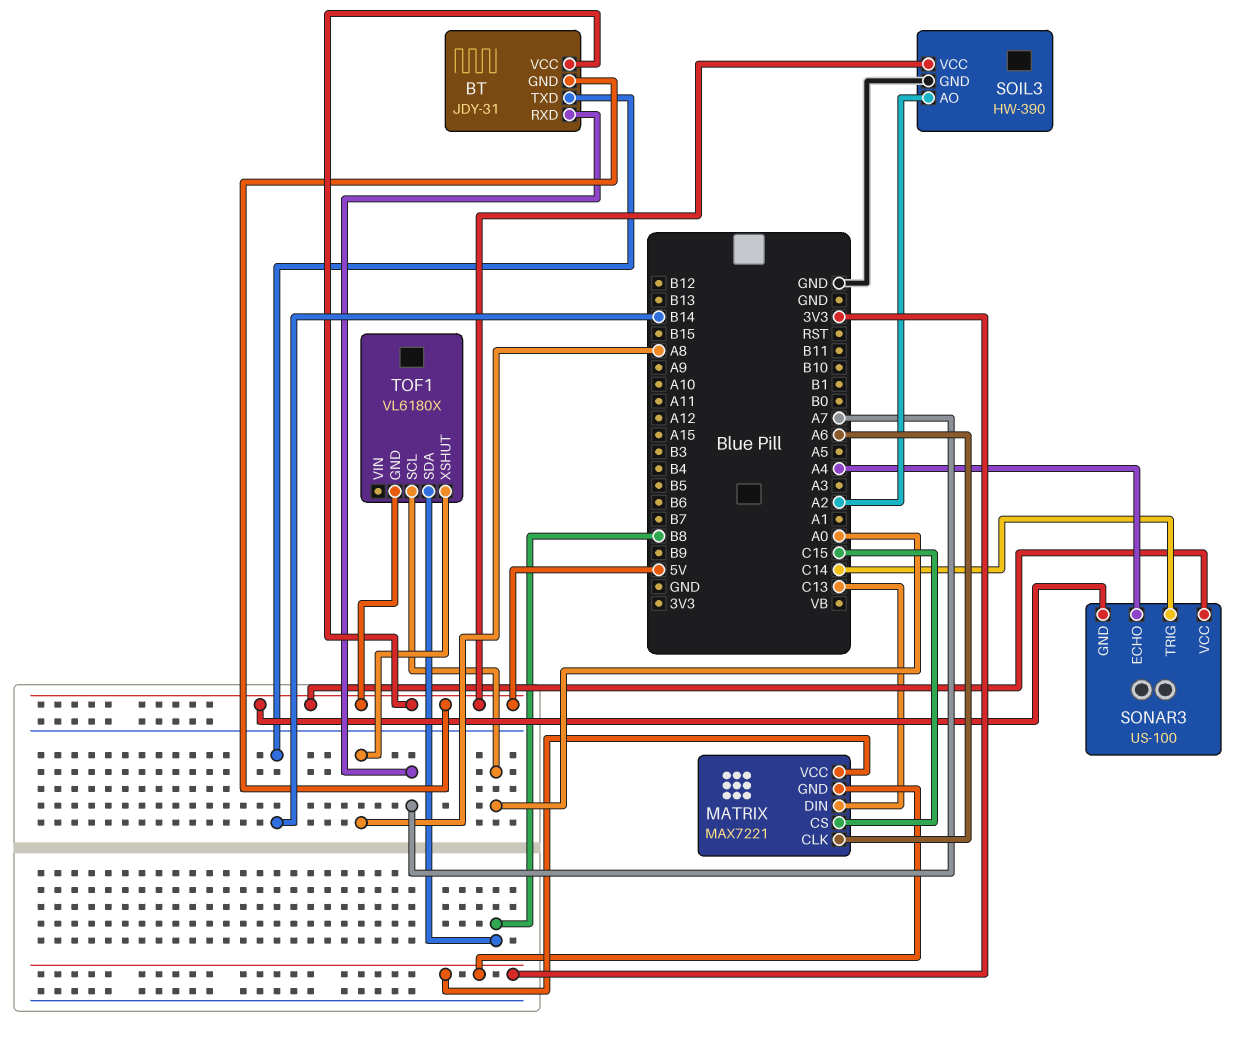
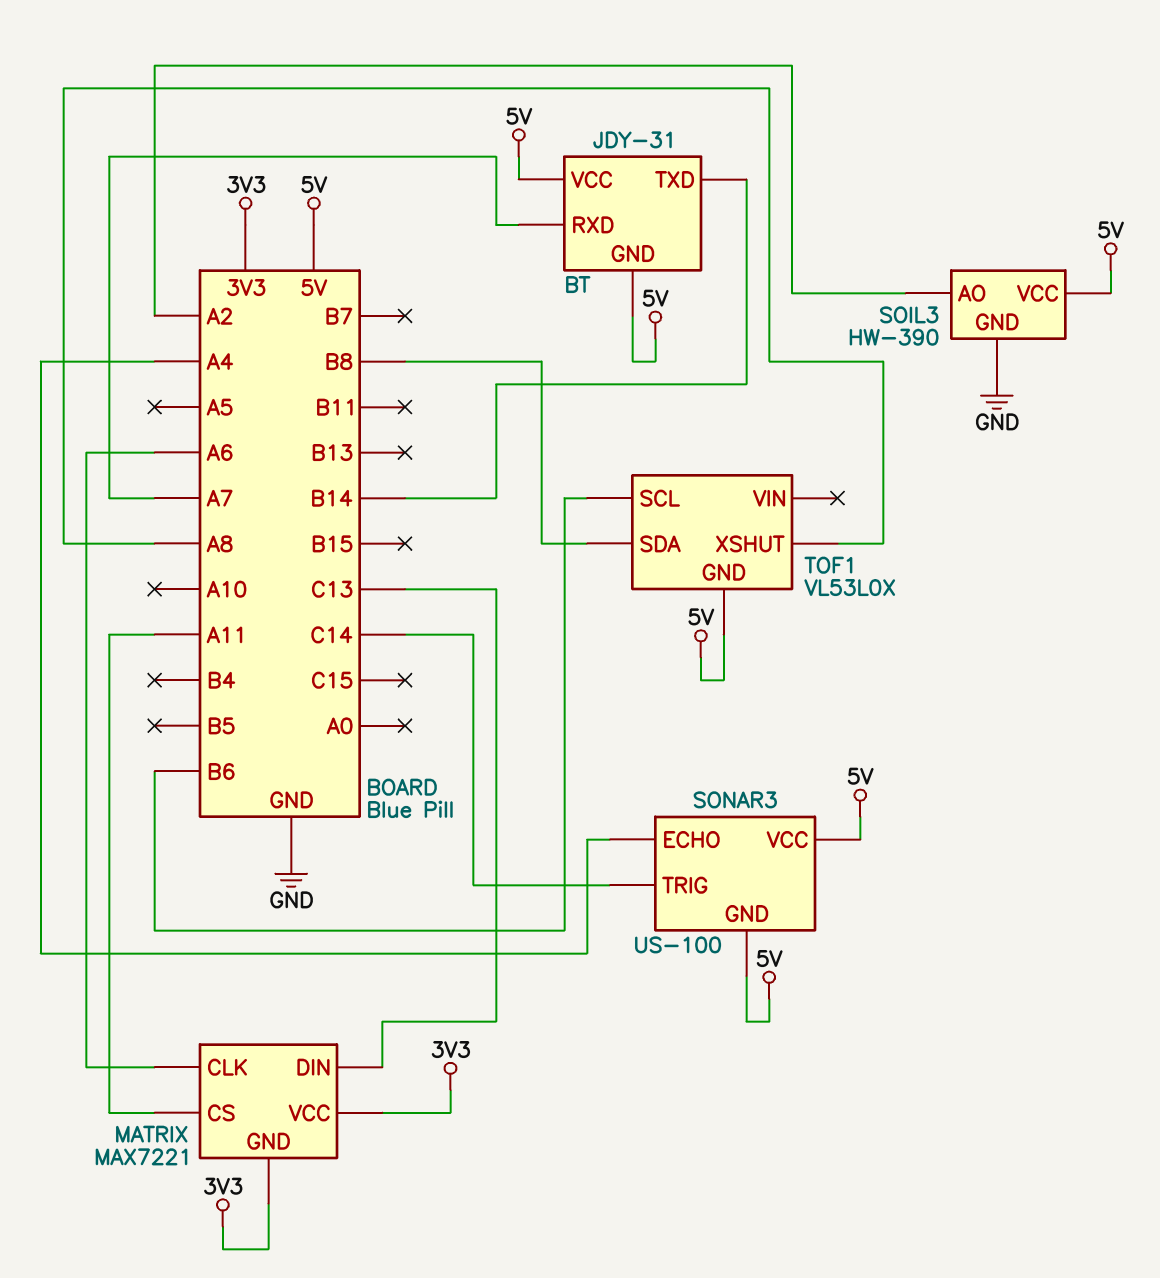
MATRIX pin CS: C15 -> A11
TOF1: VL6180X -> VL53L0X
TOF1 pin SCL: A0 -> B6

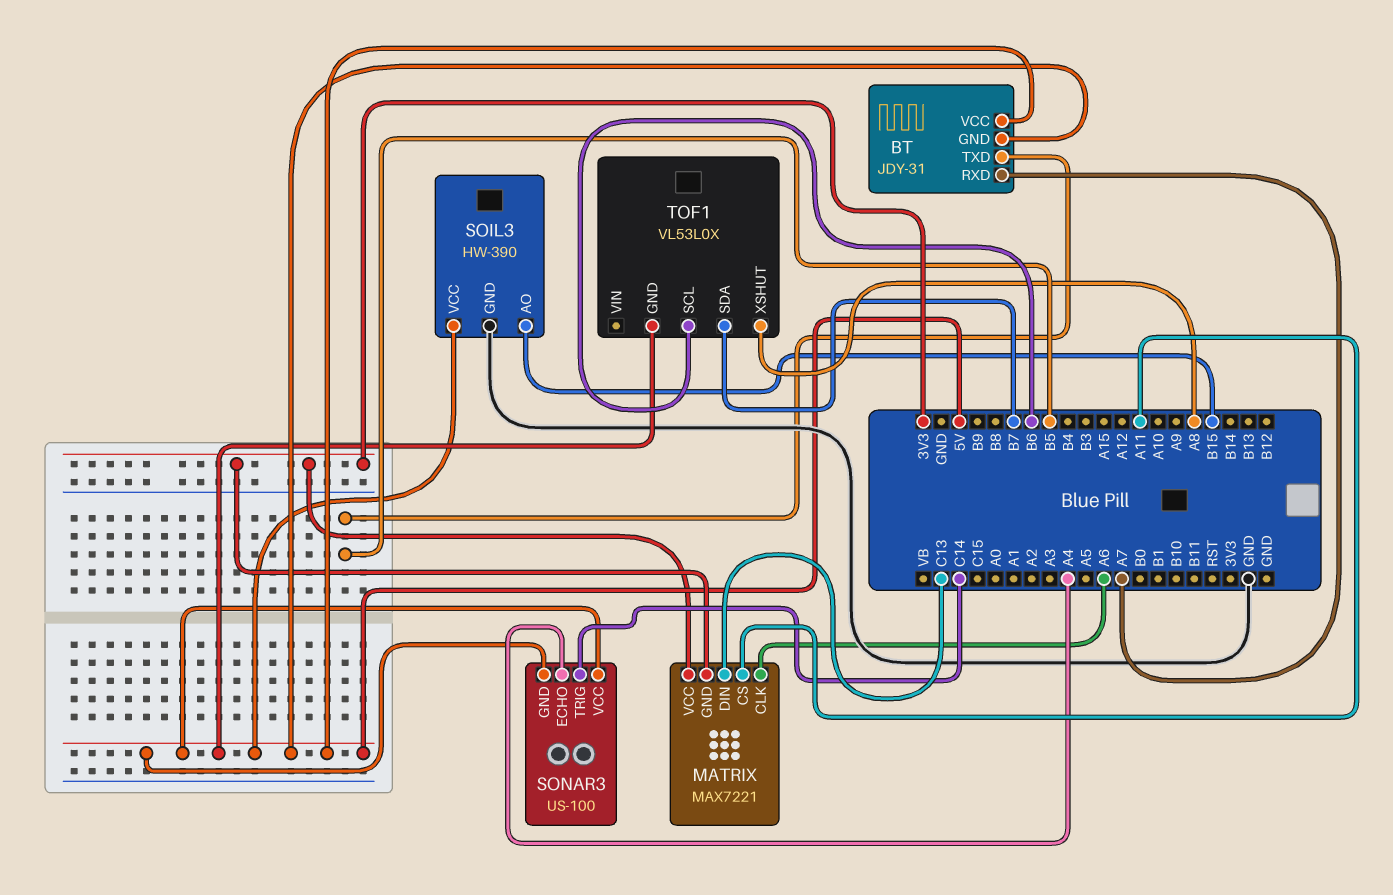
BT pin TXD: B14 -> B5
SOIL3 pin AO: A2 -> B15
TOF1 pin SDA: B8 -> B7

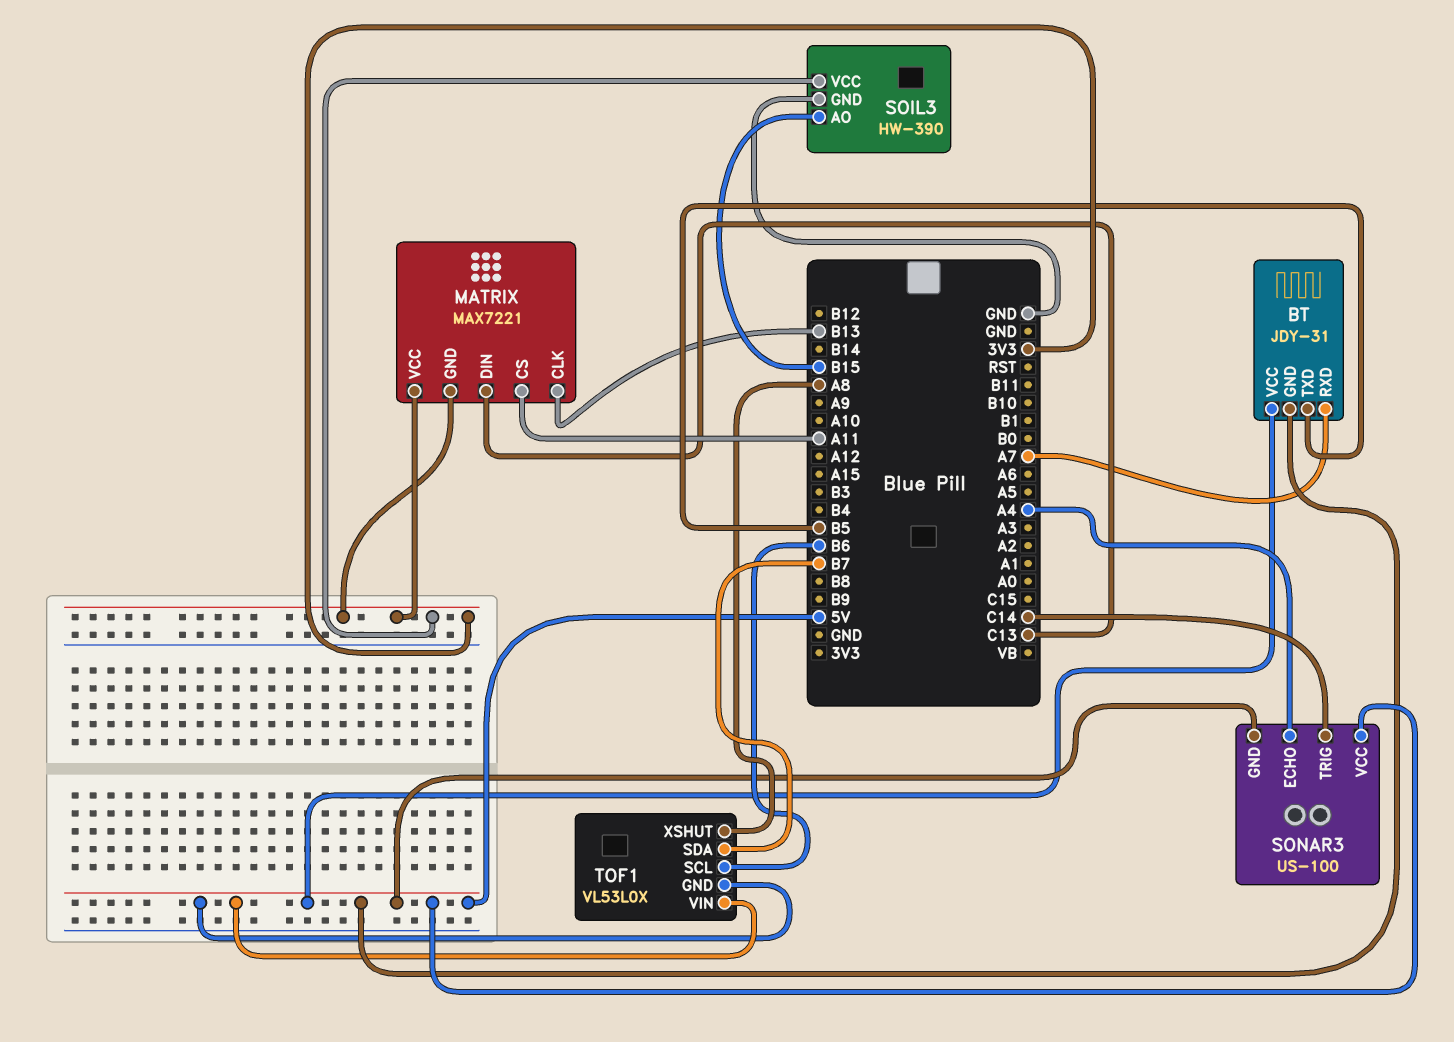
MATRIX pin CLK: A6 -> B13
SOIL3 pin VCC: 5V -> 3V3
TOF1 pin VIN: none -> 5V

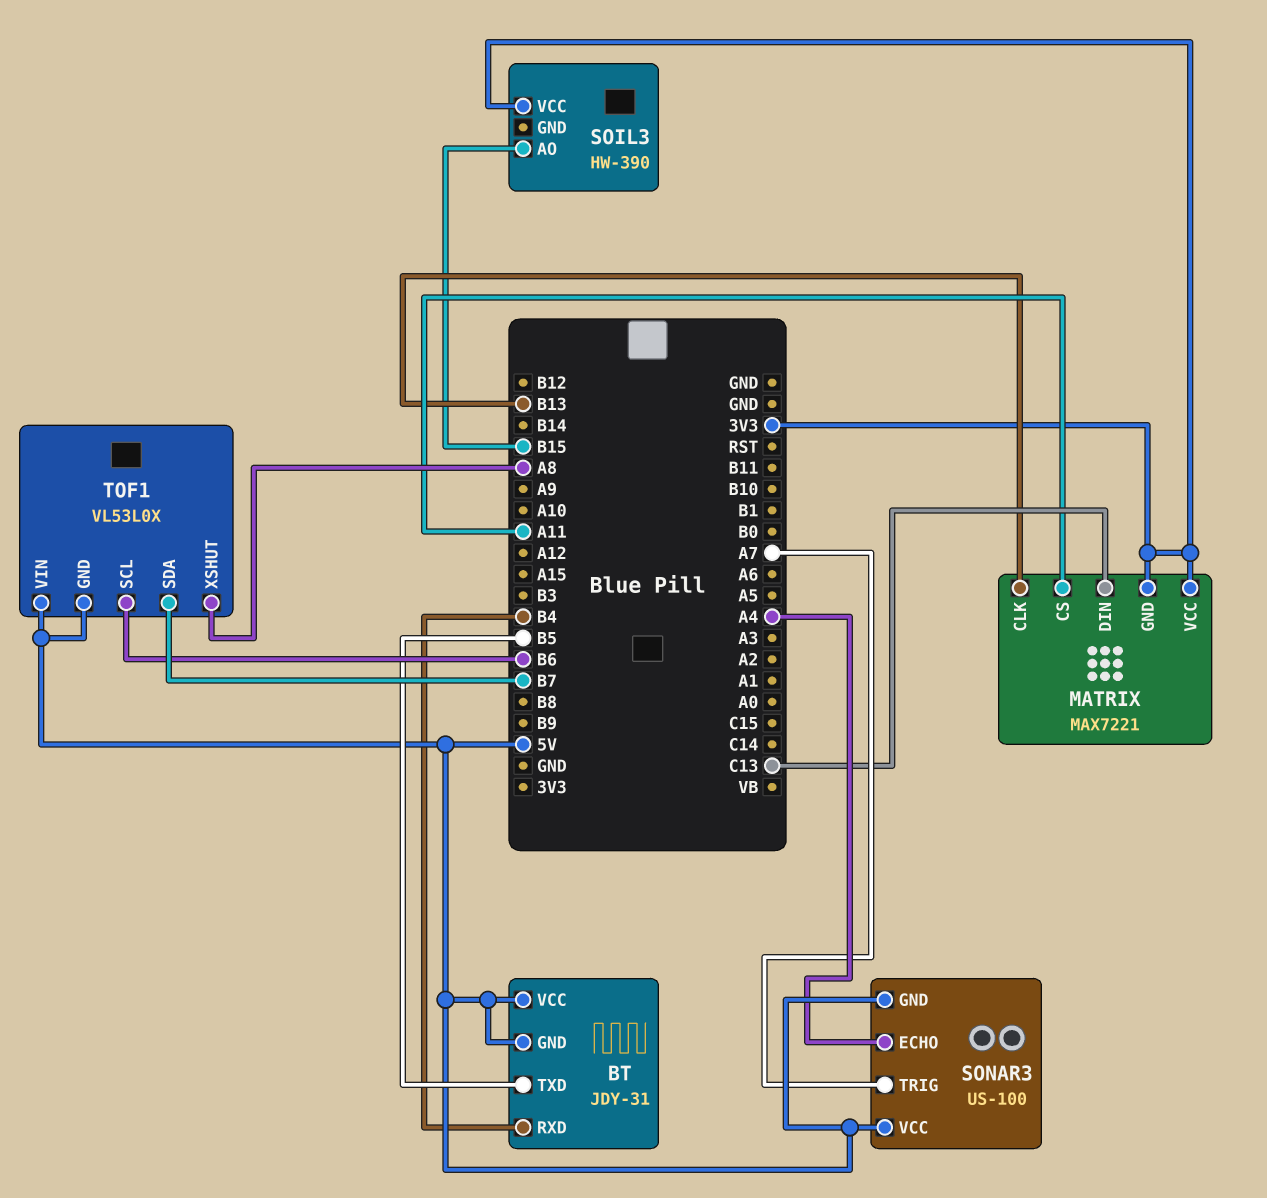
BT pin RXD: A7 -> B4
SOIL3 pin GND: GND -> none
SONAR3 pin TRIG: C14 -> A7

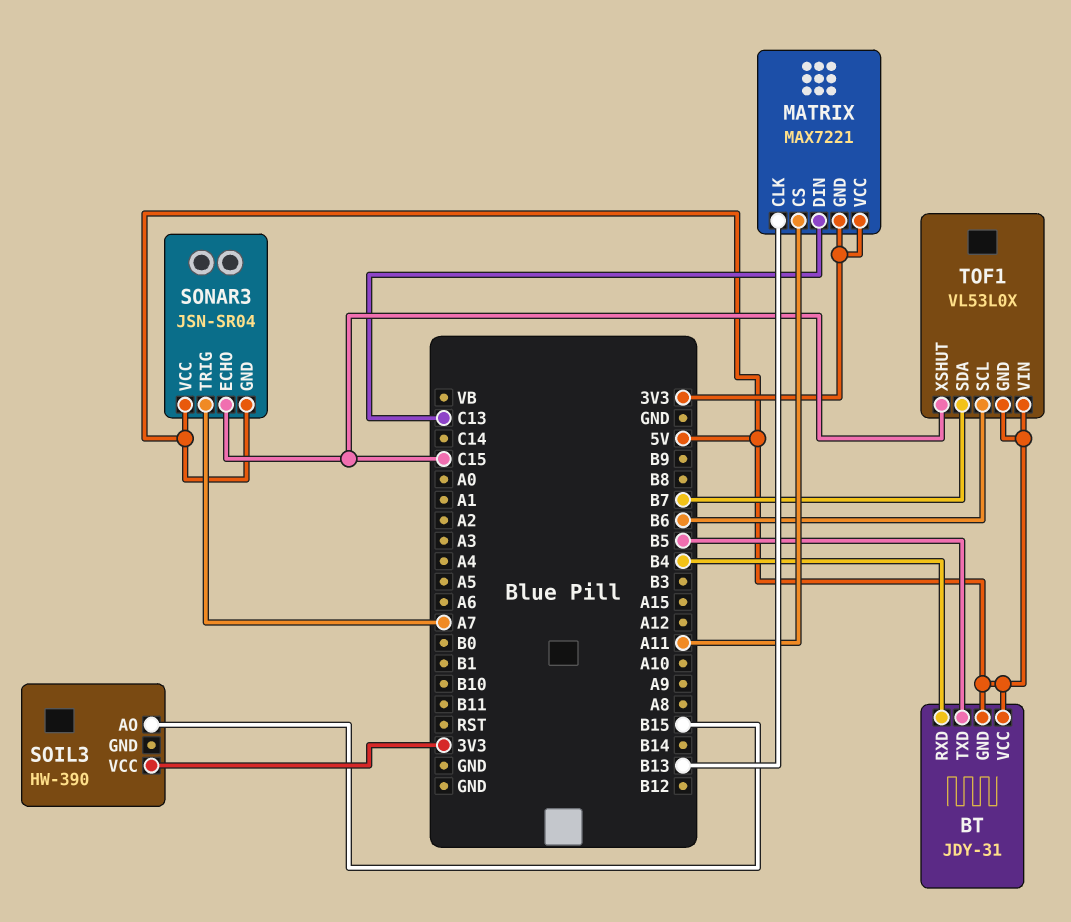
SONAR3: US-100 -> JSN-SR04
SONAR3 pin ECHO: A4 -> C15
TOF1 pin XSHUT: A8 -> C15

